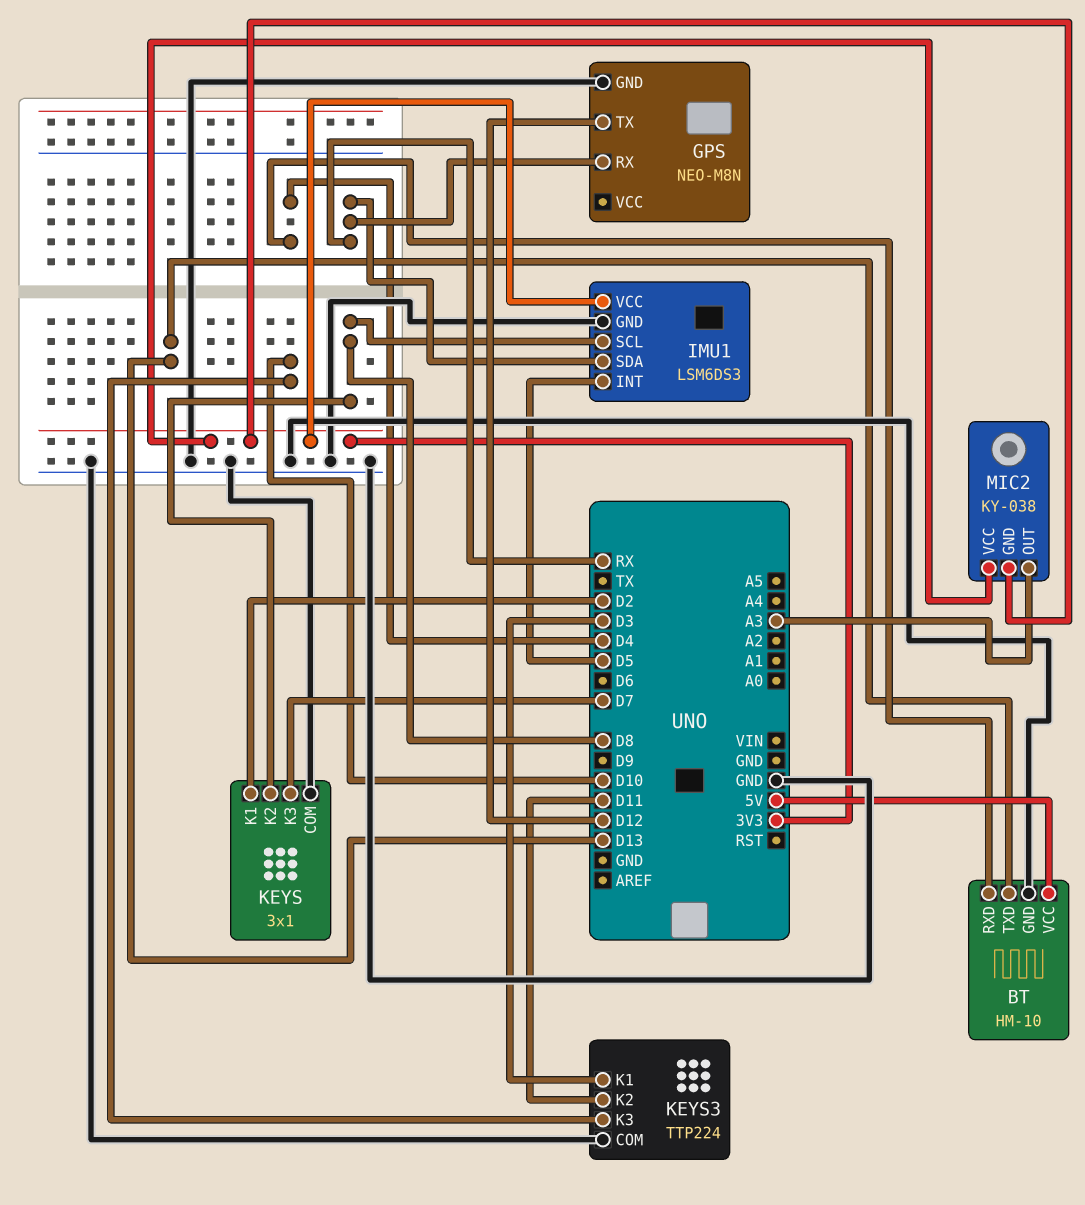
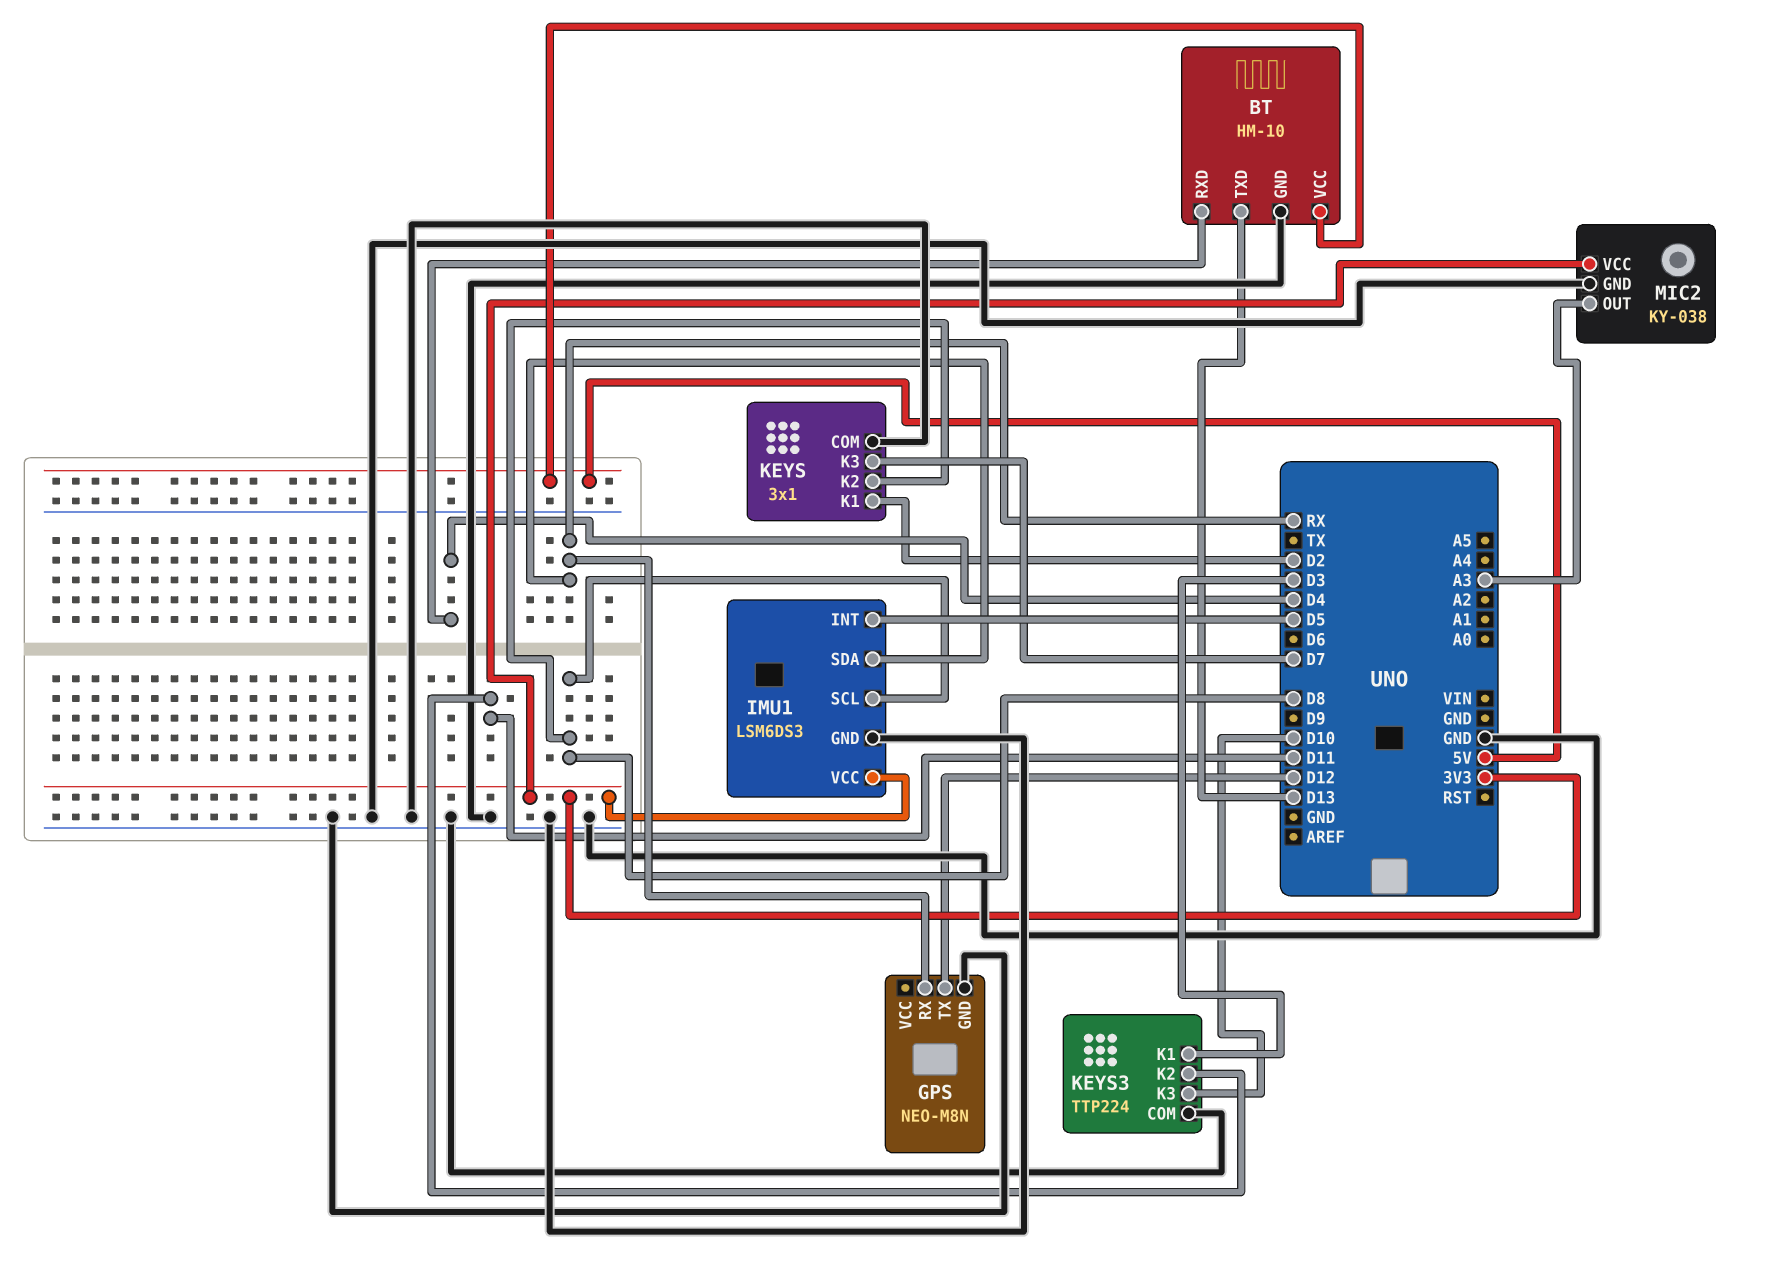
MIC2 pin GND: 3V3 -> GND

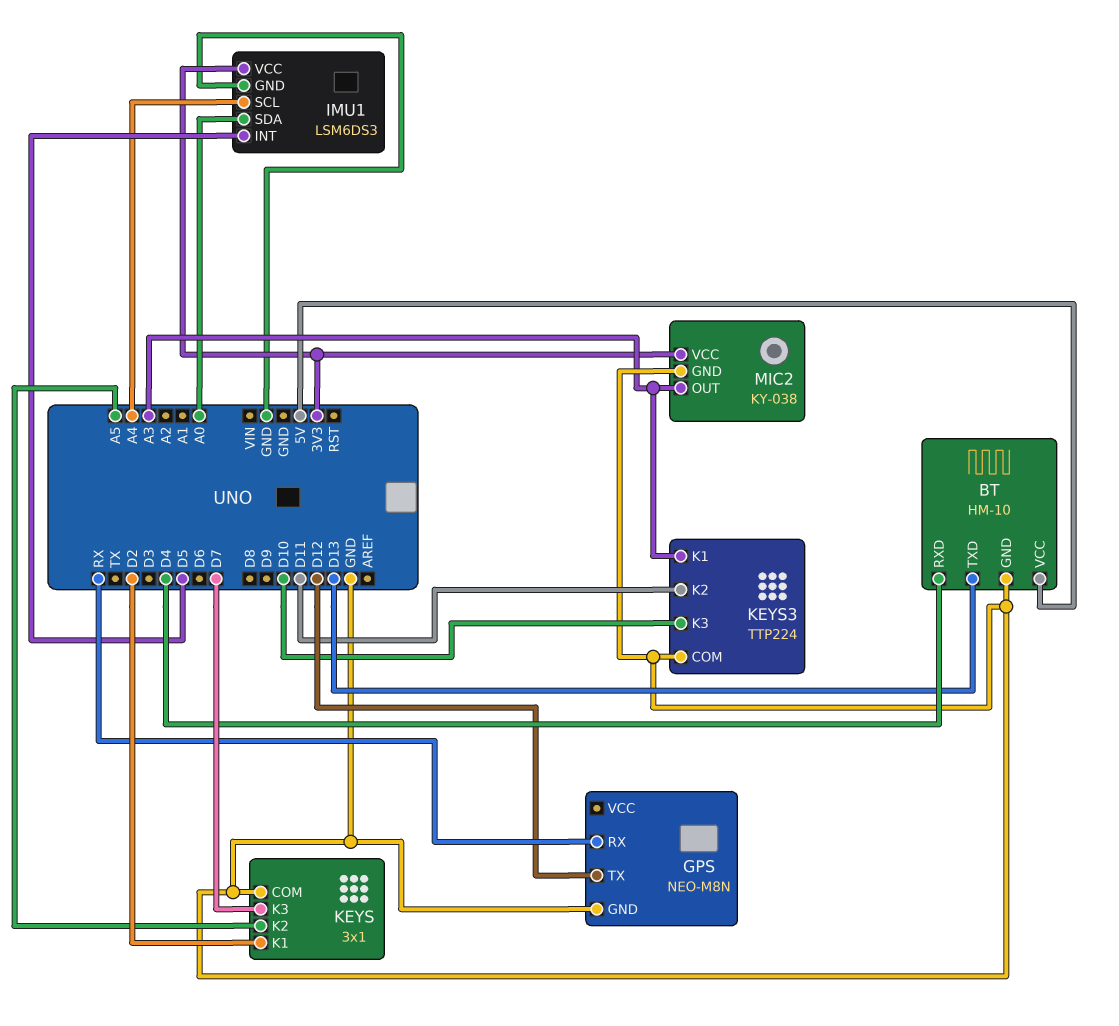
IMU1 pin SCL: D8 -> A4
IMU1 pin SDA: RX -> A0
KEYS pin K2: D8 -> A5
KEYS3 pin K1: D3 -> A3

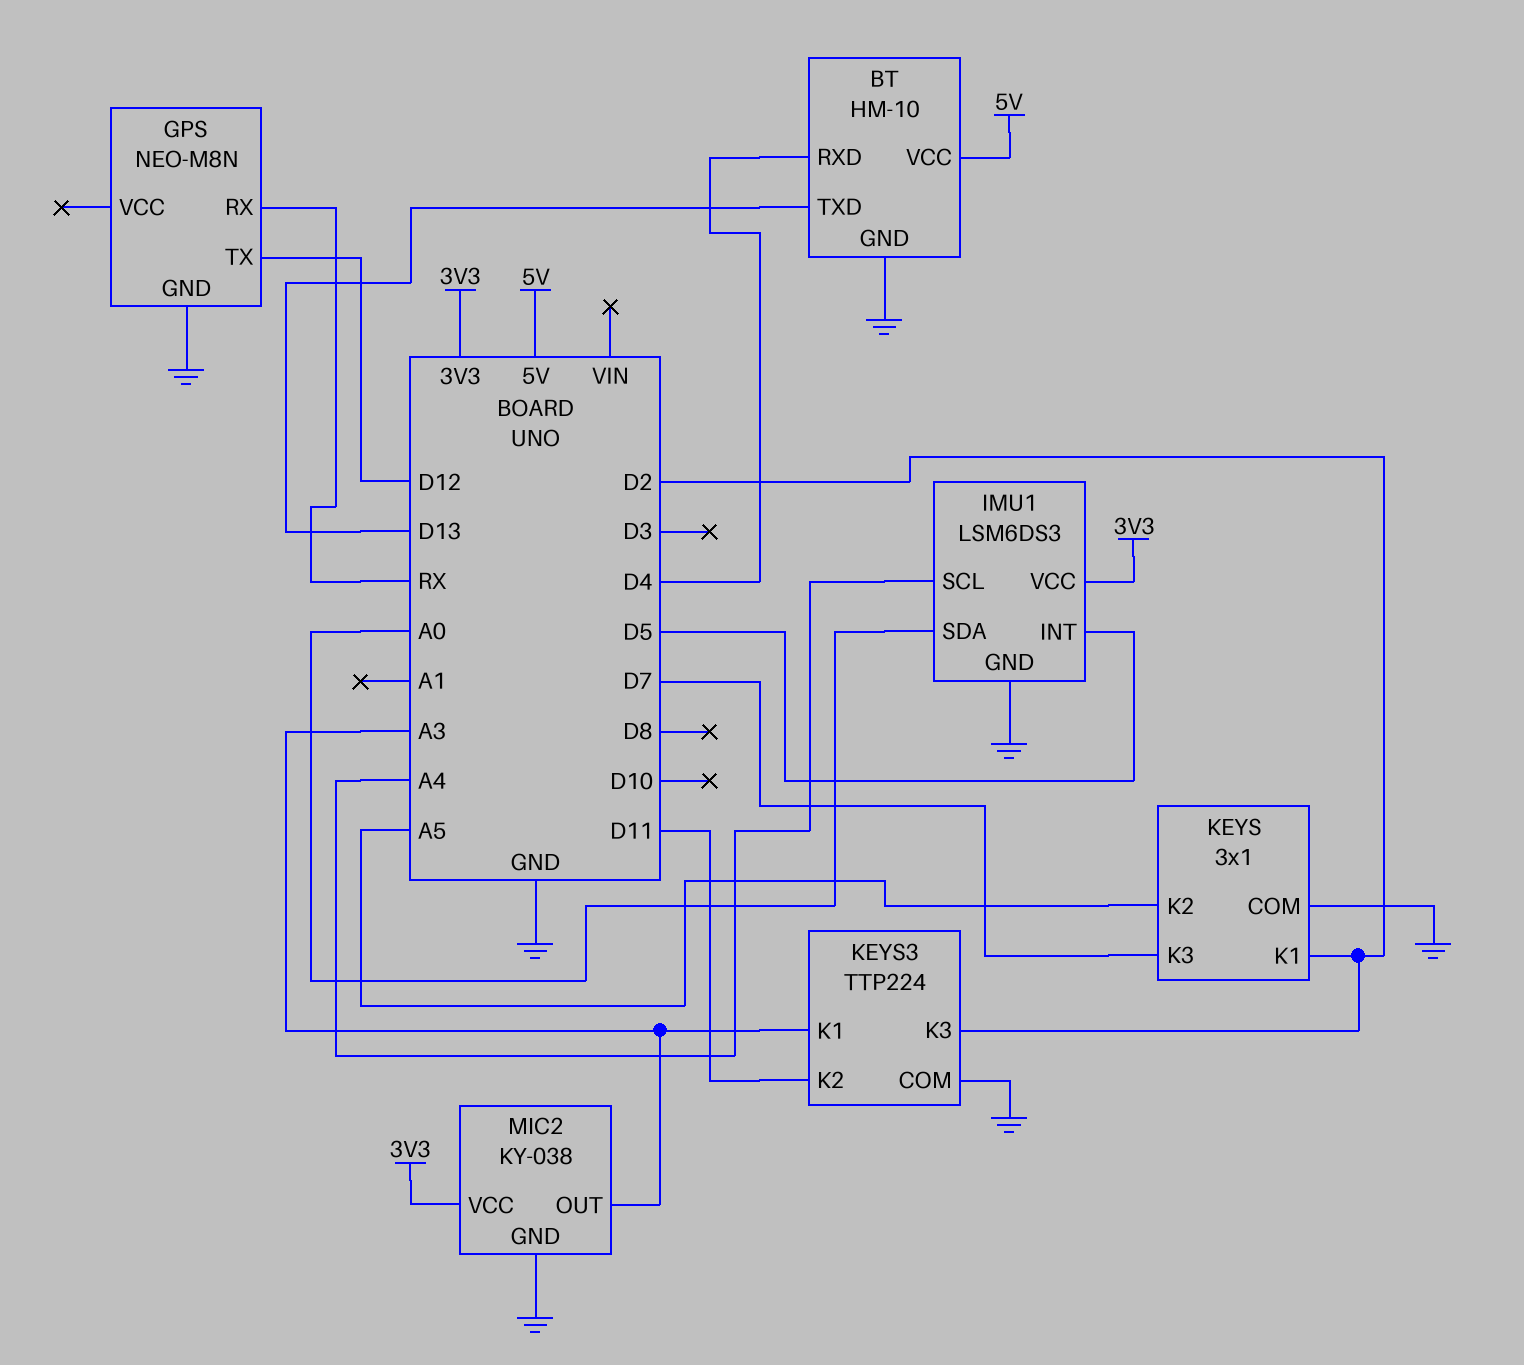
KEYS3 pin K3: D10 -> D2

